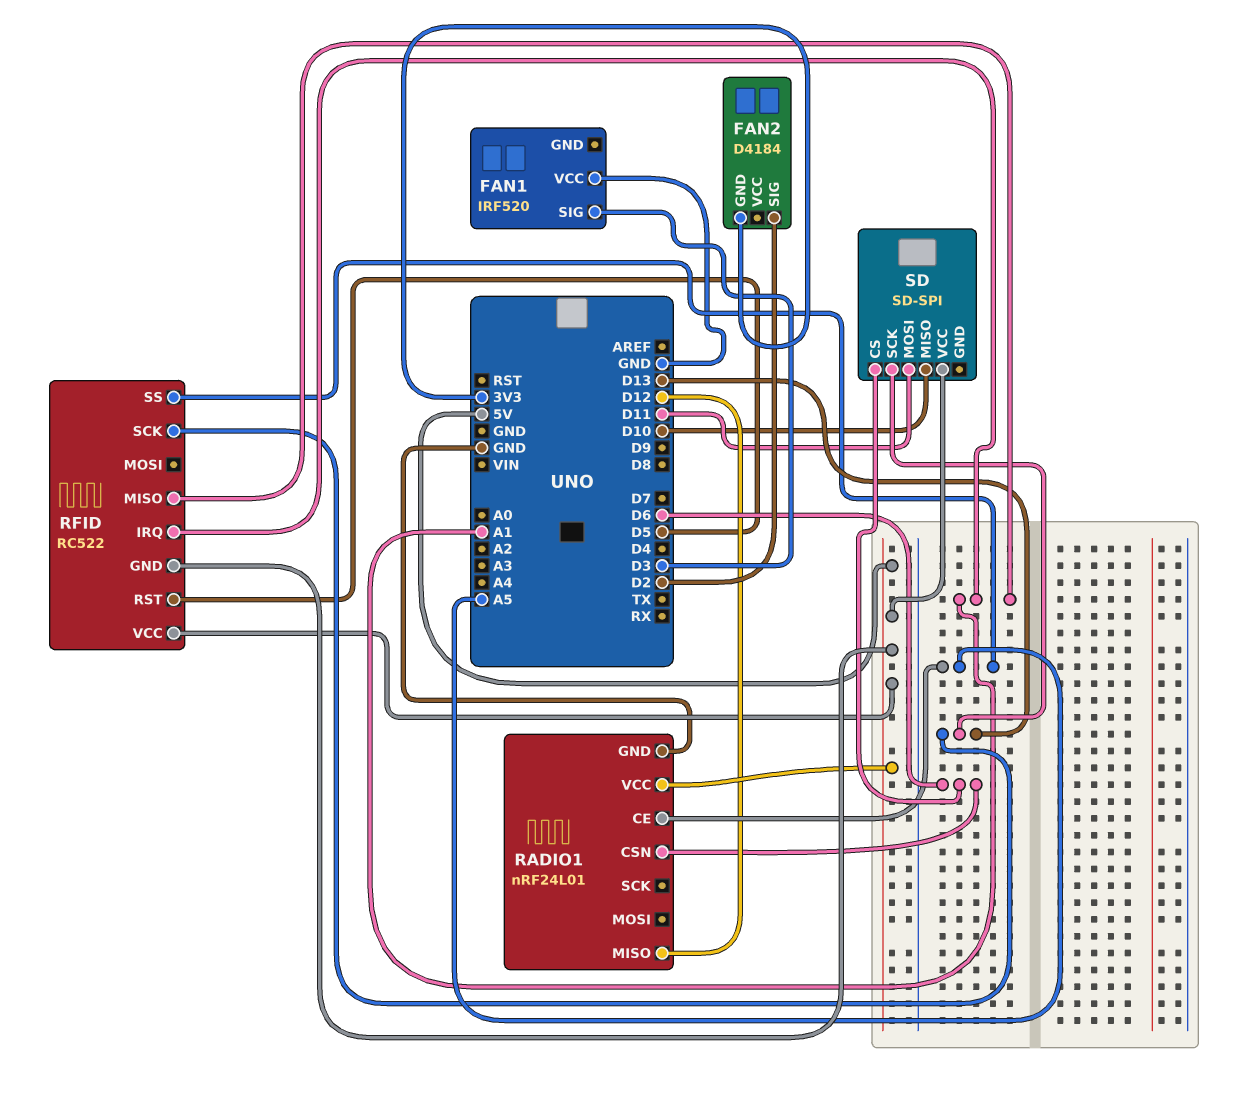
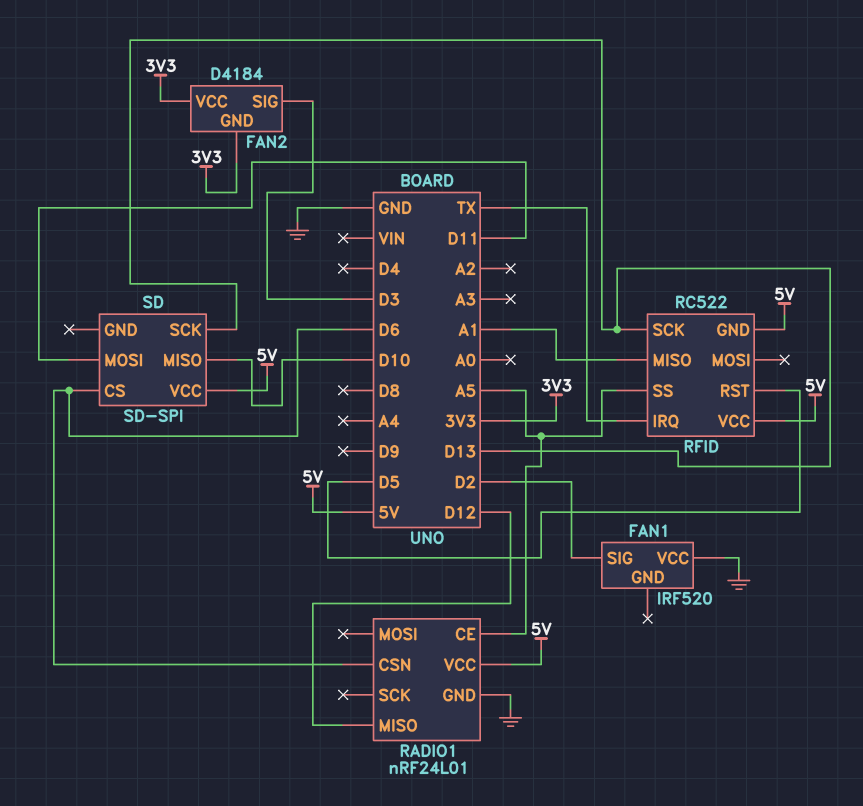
FAN1 pin SIG: D3 -> D2
FAN2 pin SIG: D2 -> D3
FAN2 pin VCC: none -> 3V3
RFID pin IRQ: A1 -> TX

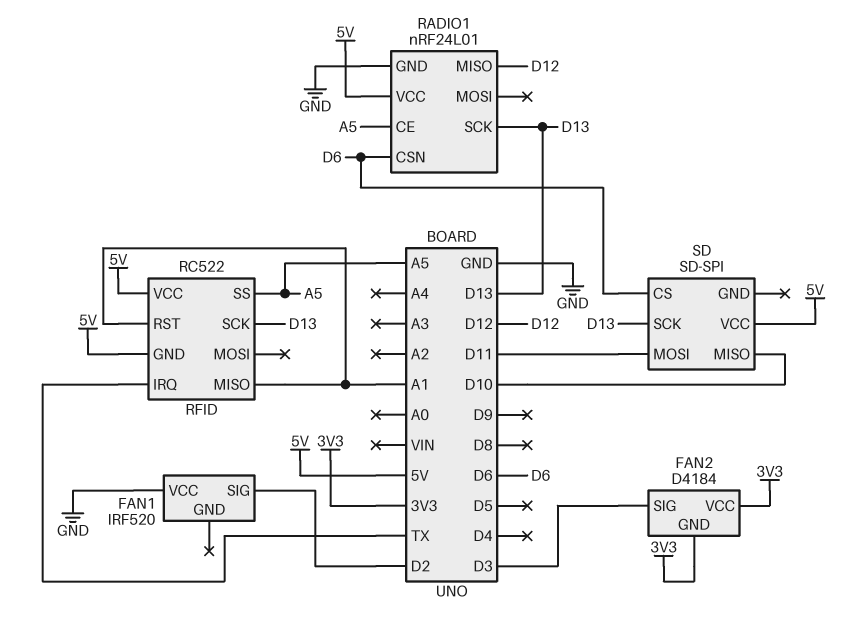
RADIO1 pin SCK: none -> D13
RFID pin RST: D5 -> A1

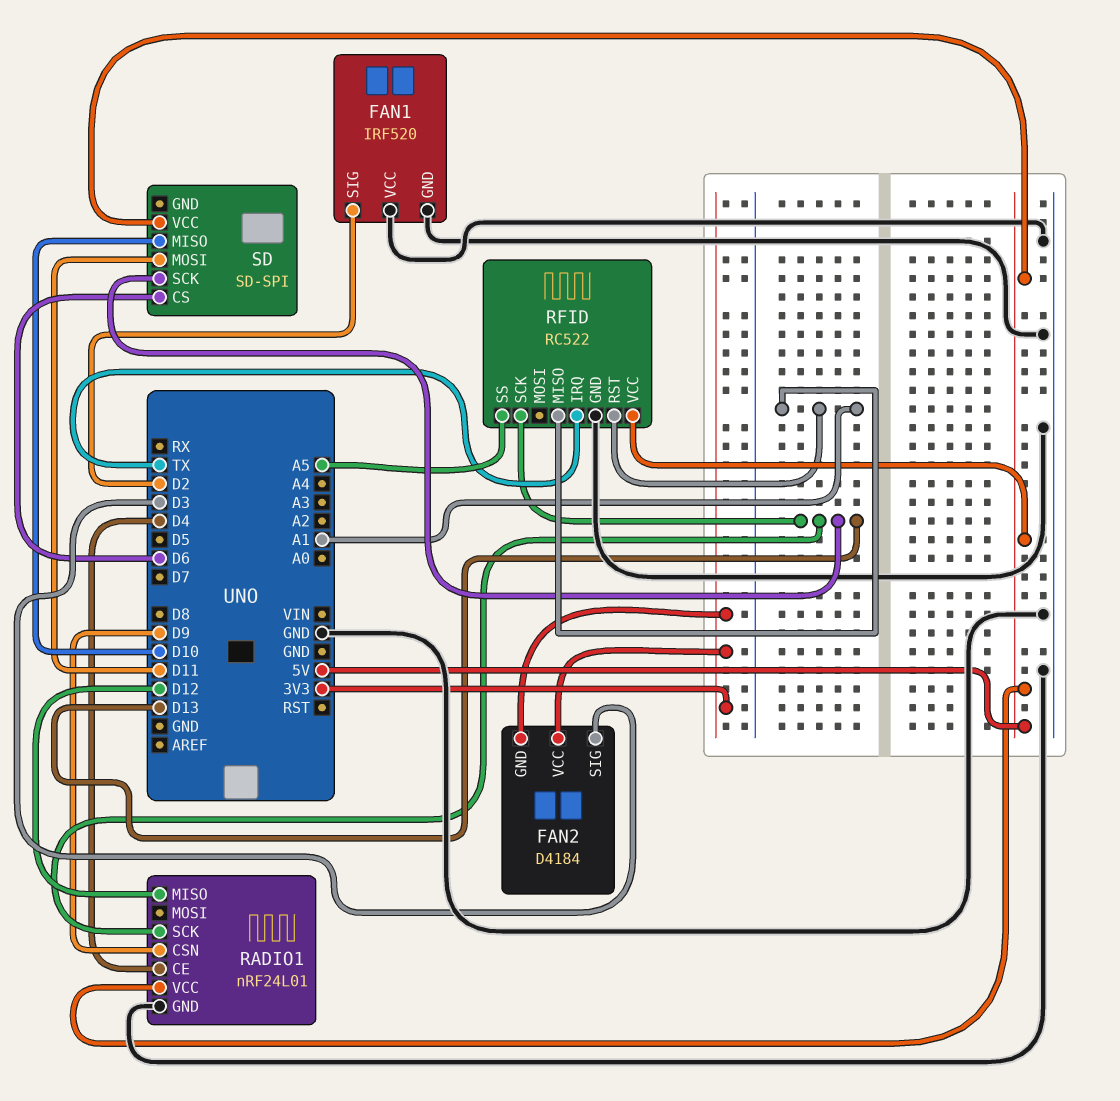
FAN1 pin GND: none -> GND
RADIO1 pin CE: A5 -> D4
RADIO1 pin CSN: D6 -> D9
RFID pin GND: 5V -> GND

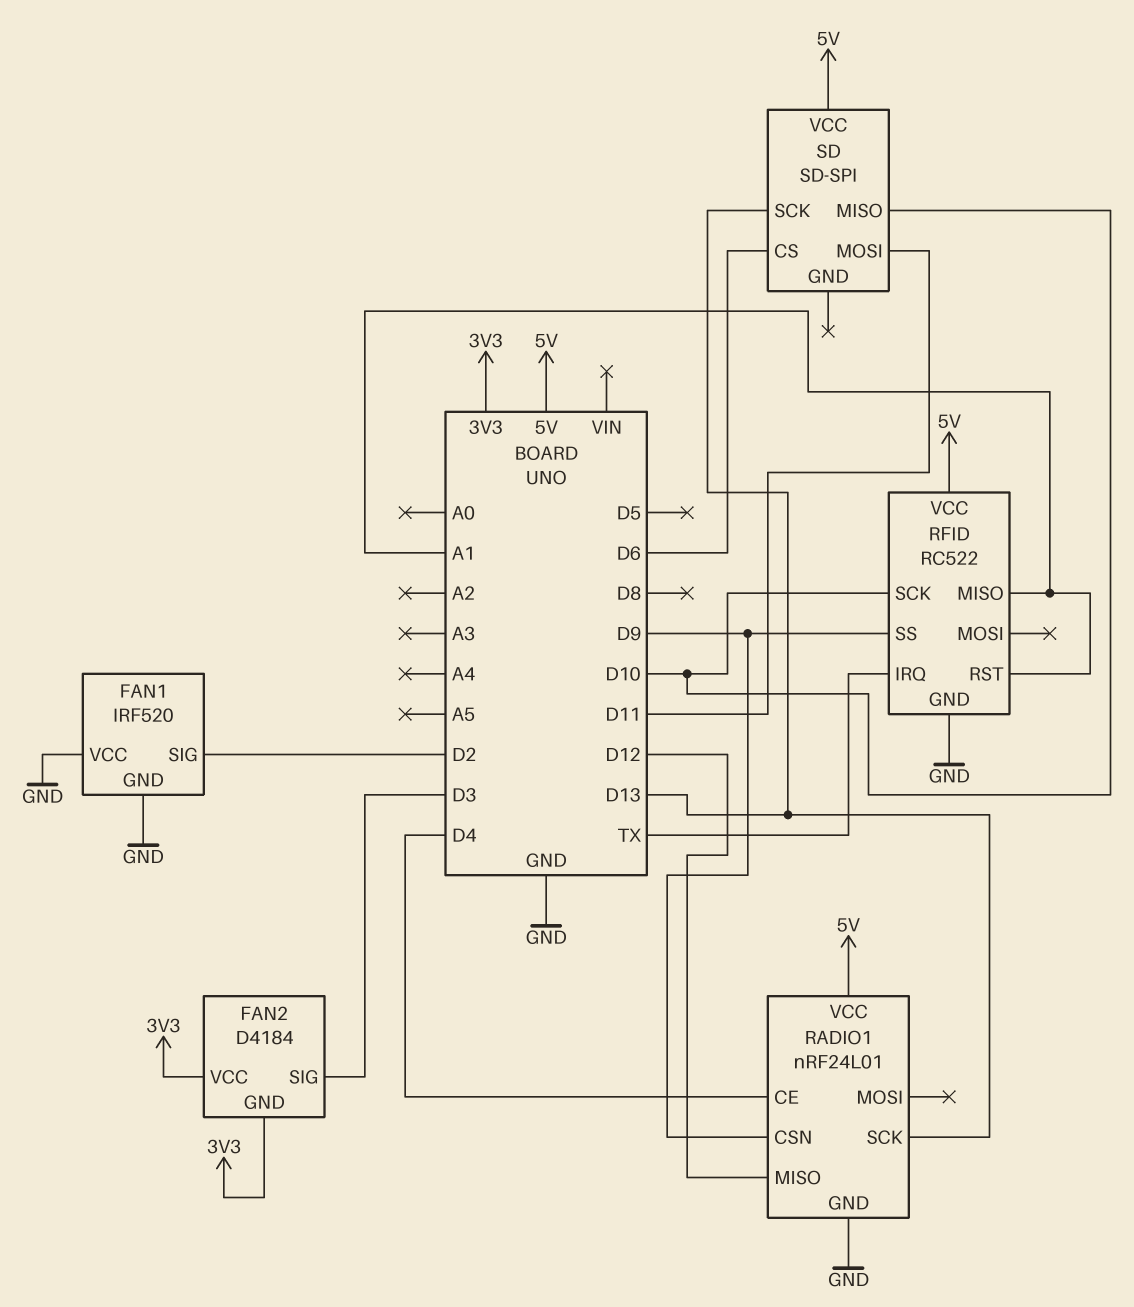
RFID pin SCK: D13 -> D10
RFID pin SS: A5 -> D9

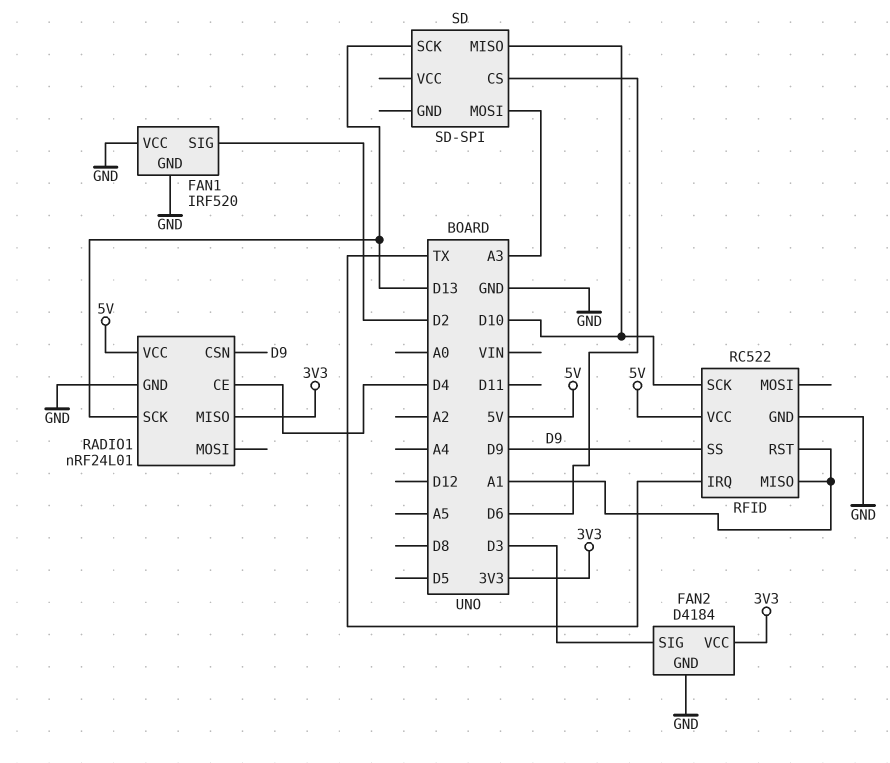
FAN2 pin GND: 3V3 -> GND
RADIO1 pin MISO: D12 -> 3V3
SD pin MOSI: D11 -> A3
SD pin VCC: 5V -> none

